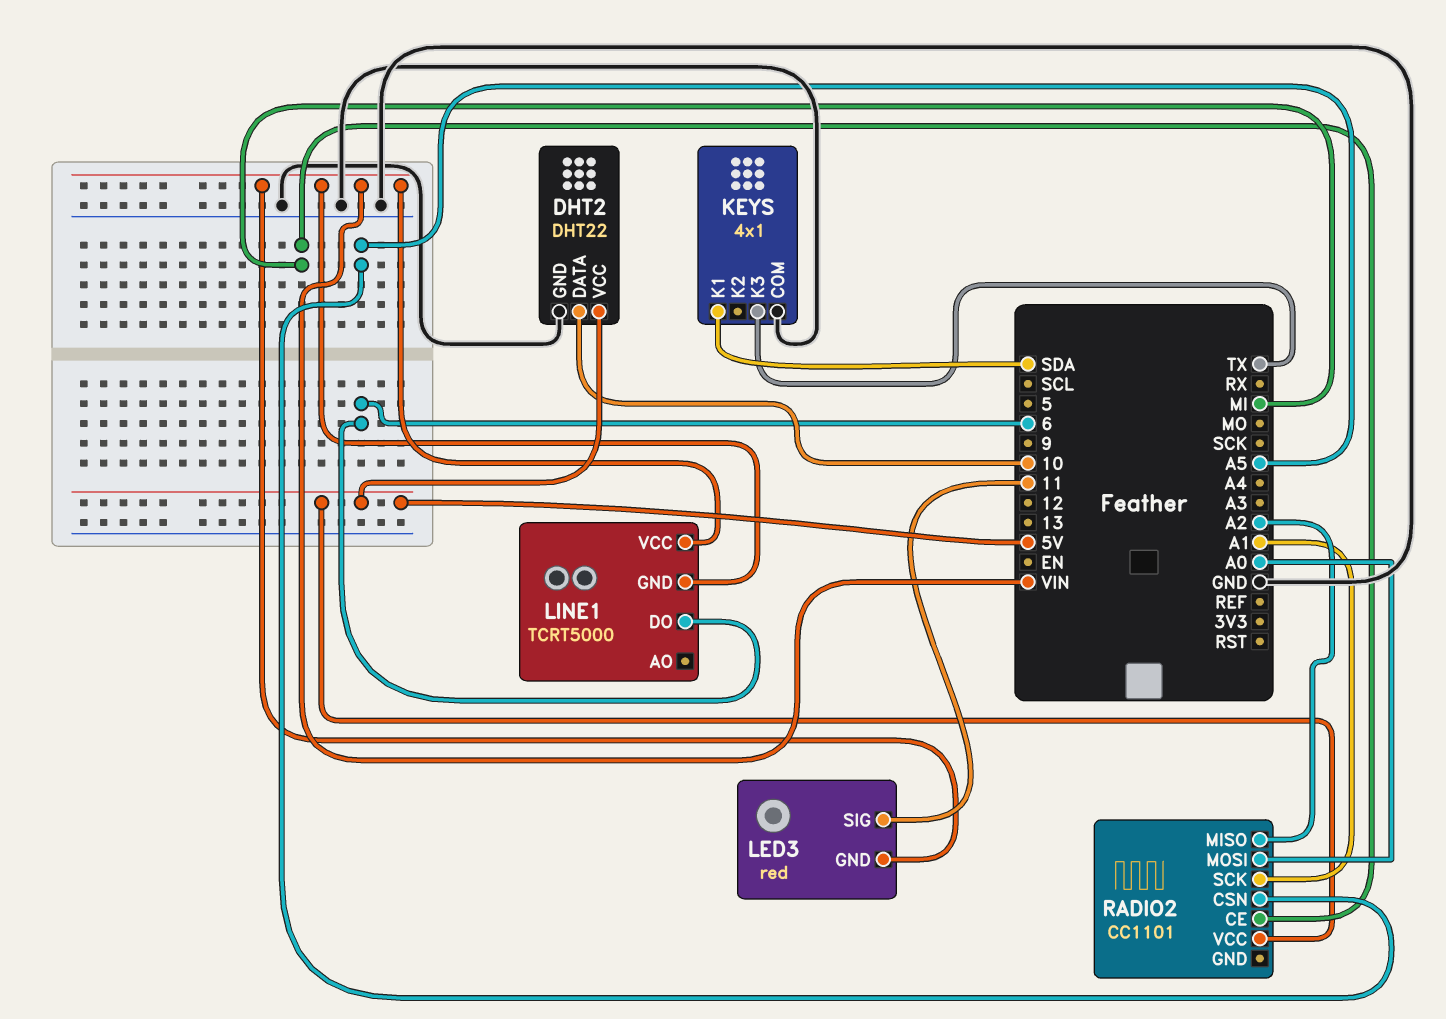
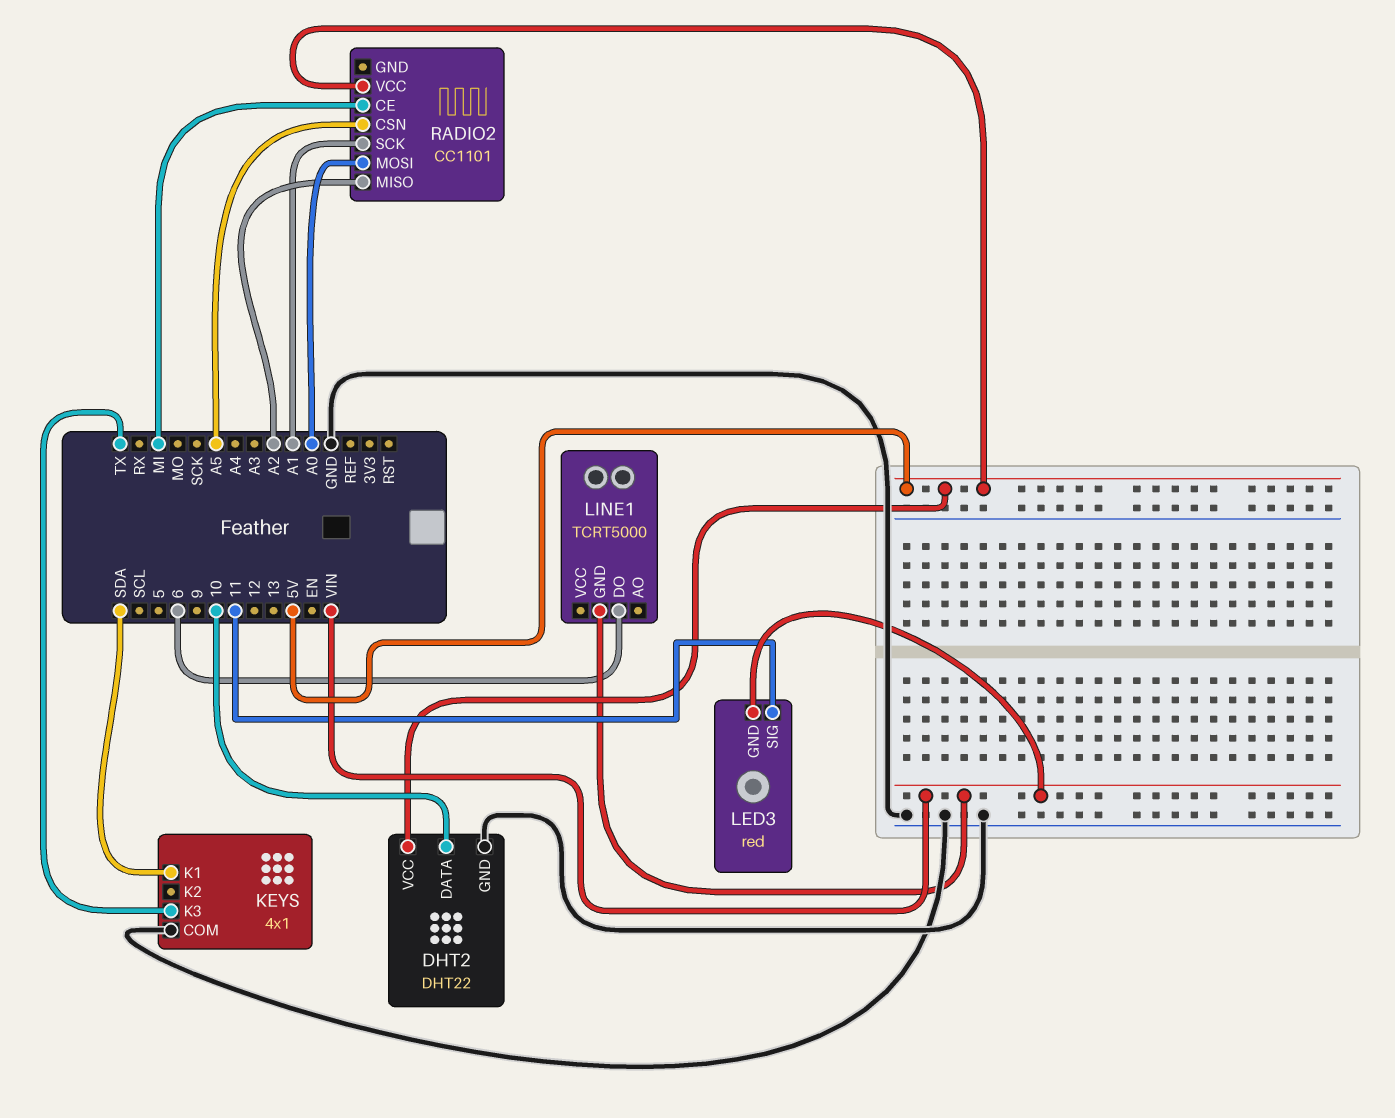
LINE1 pin VCC: VIN -> none

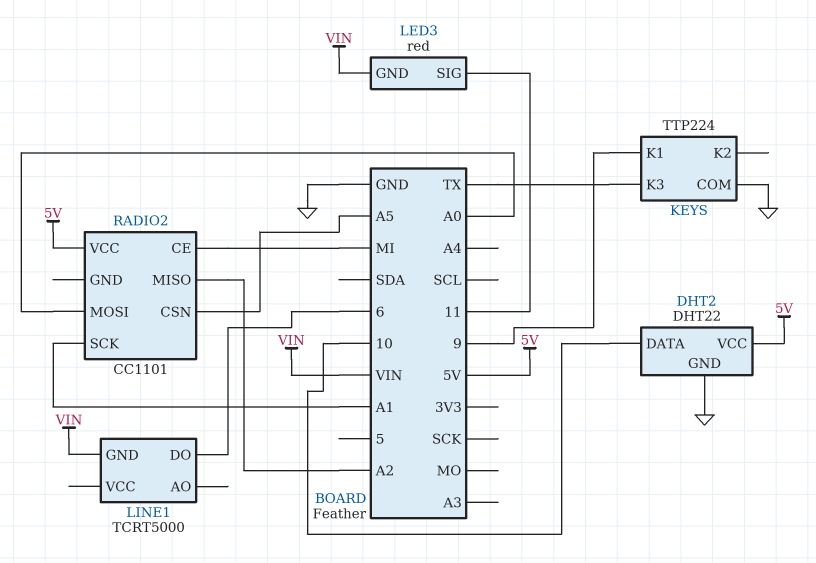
KEYS: 4x1 -> TTP224
KEYS pin K1: SDA -> 9

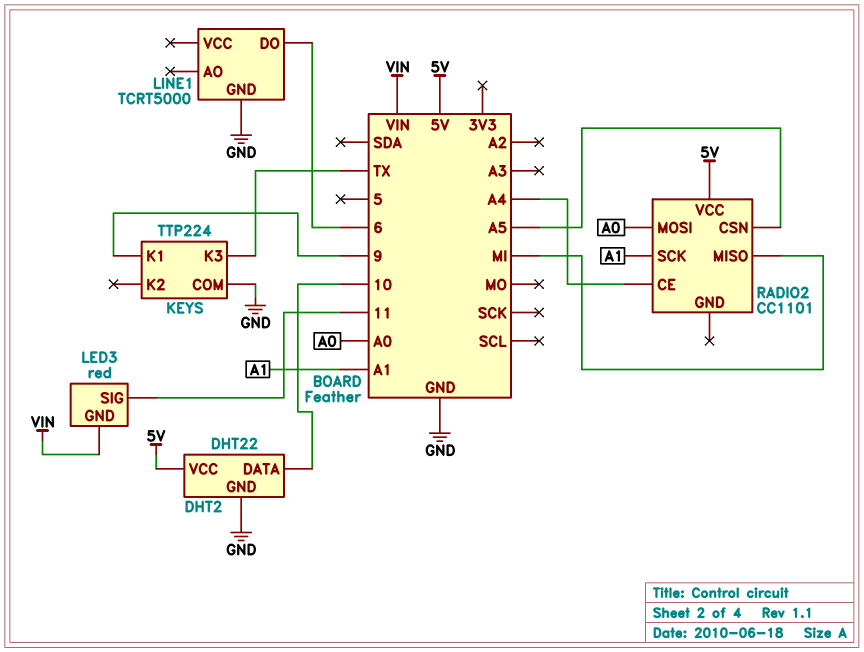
LINE1 pin GND: VIN -> GND
RADIO2 pin CE: MI -> A4
RADIO2 pin MISO: A2 -> MI

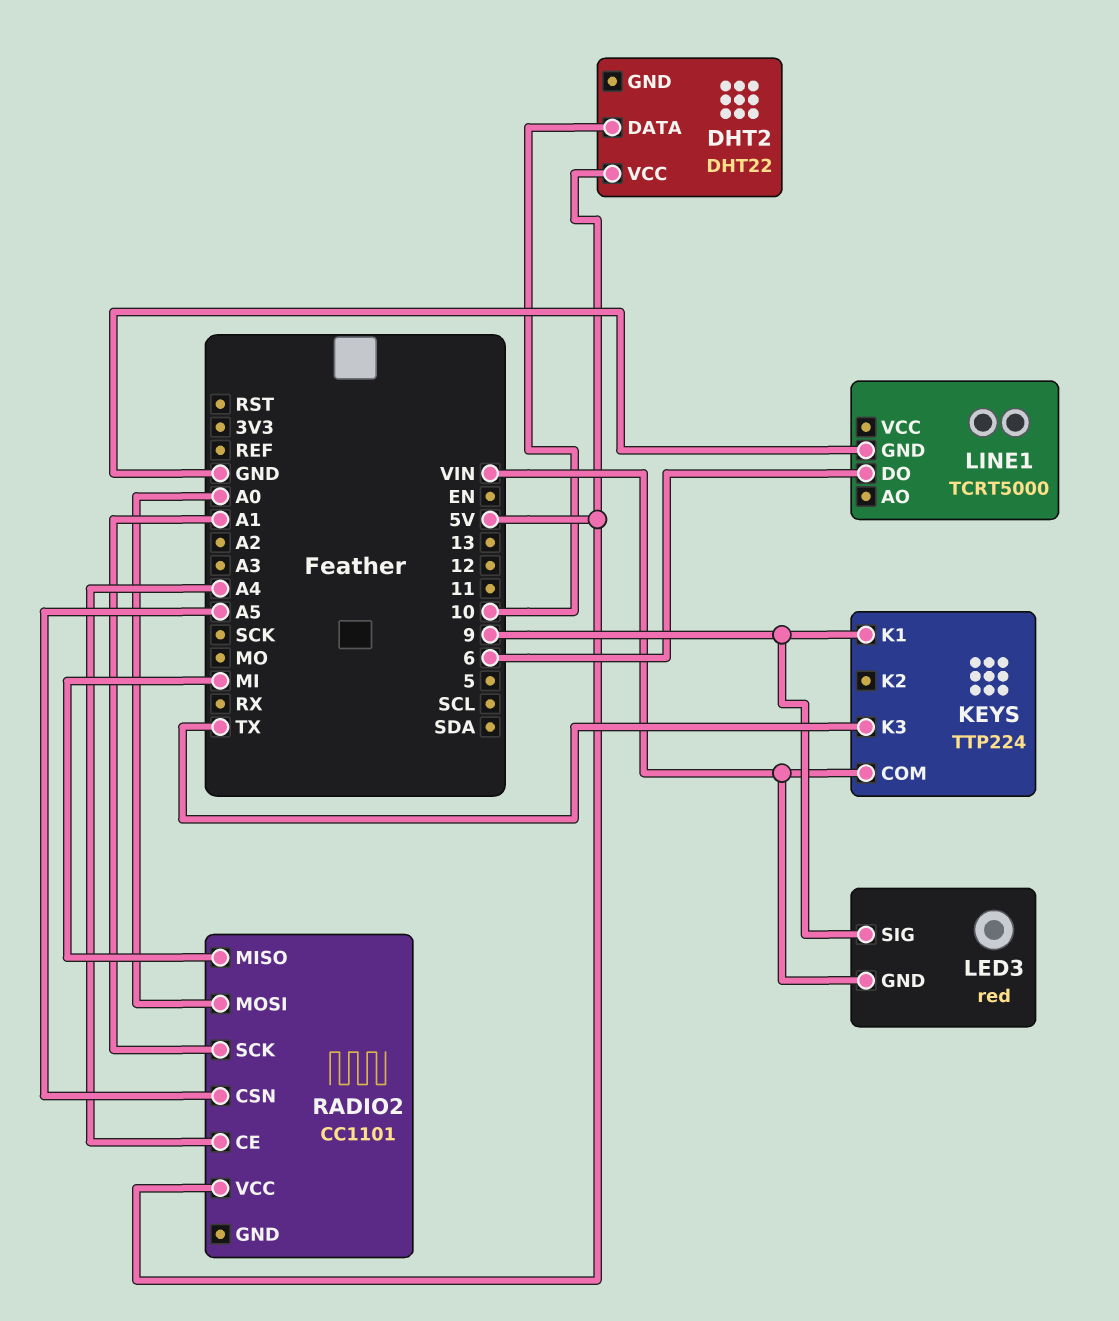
DHT2 pin GND: GND -> none
KEYS pin COM: GND -> VIN
LED3 pin SIG: 11 -> 9

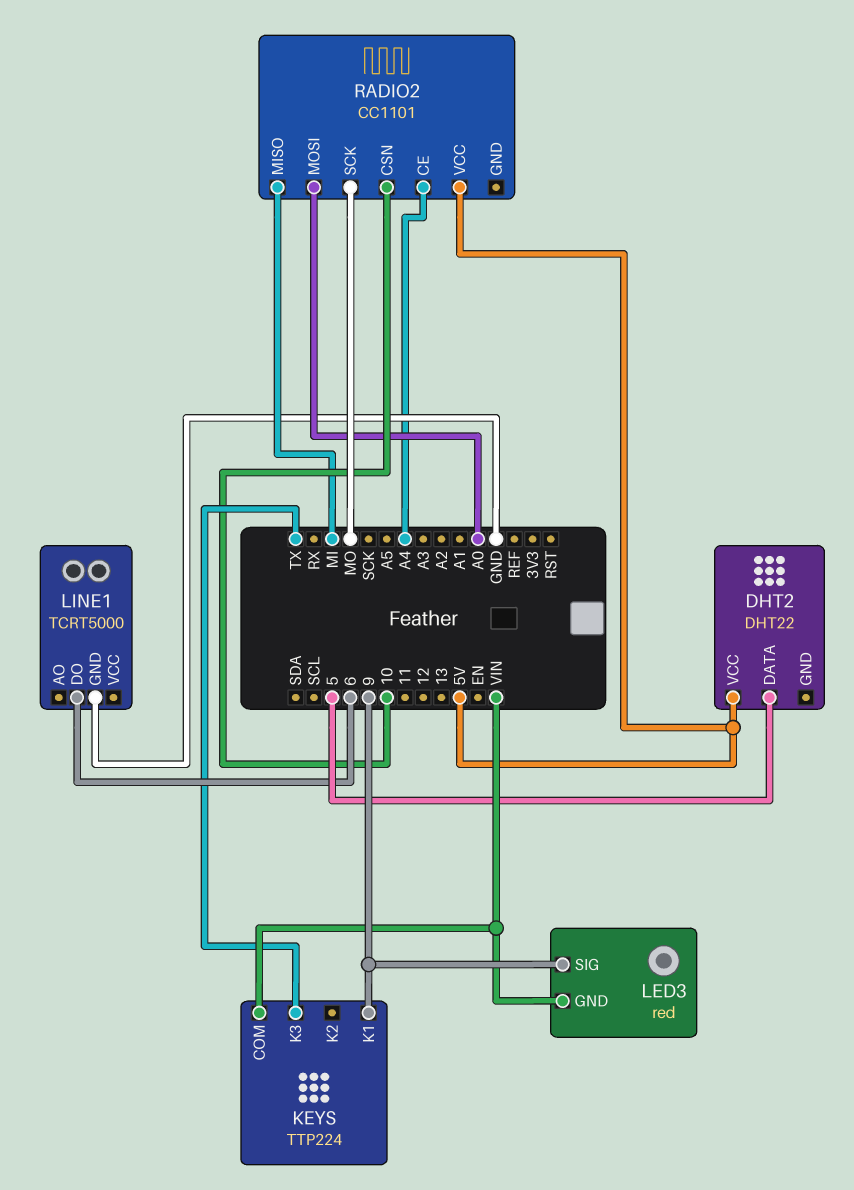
DHT2 pin DATA: 10 -> 5
RADIO2 pin CSN: A5 -> 10
RADIO2 pin SCK: A1 -> MO

